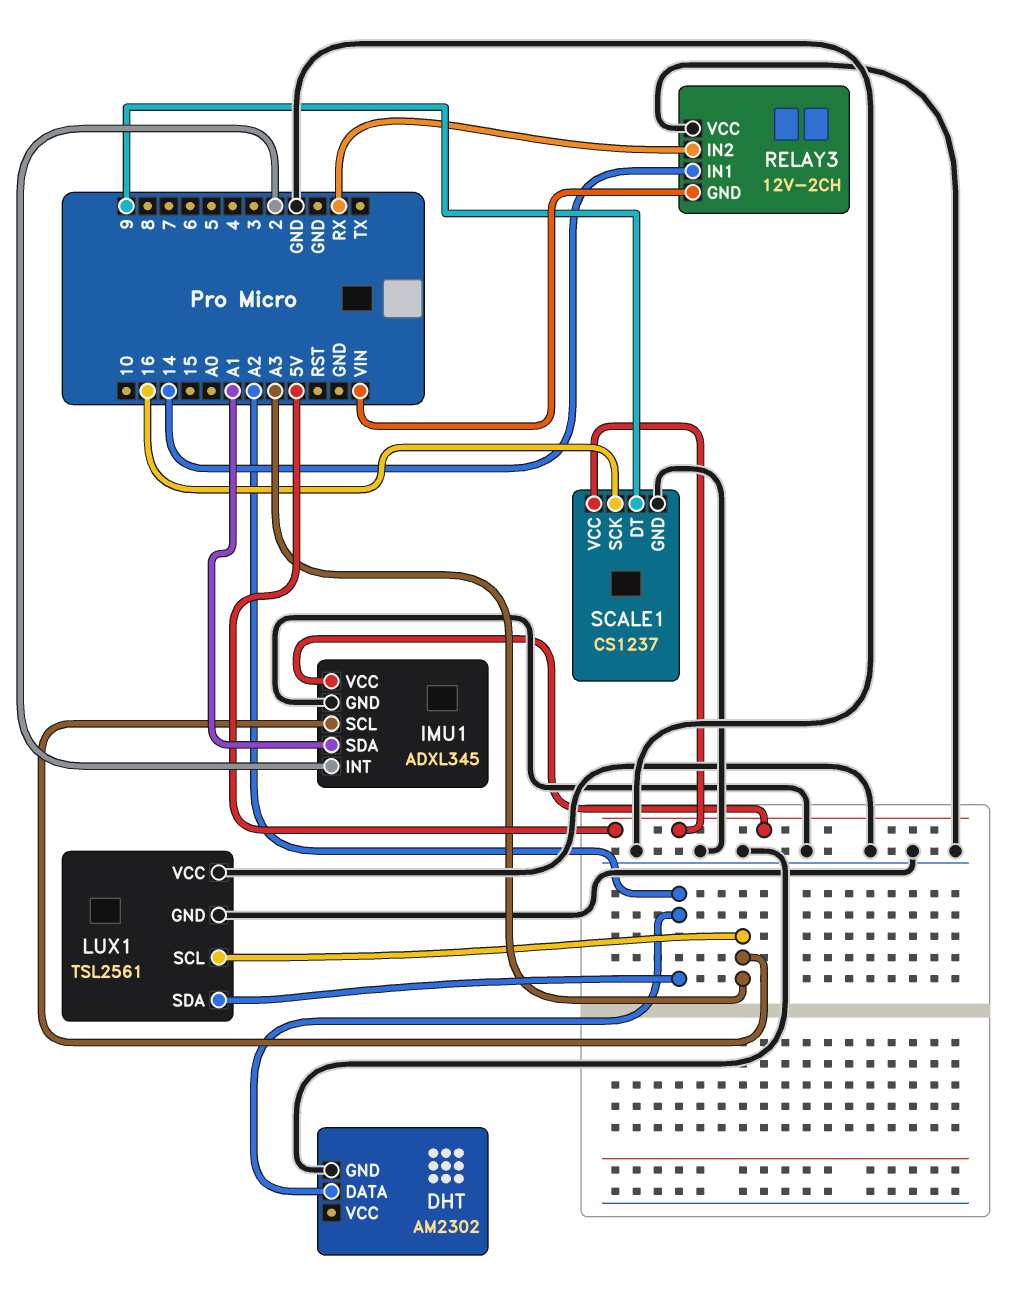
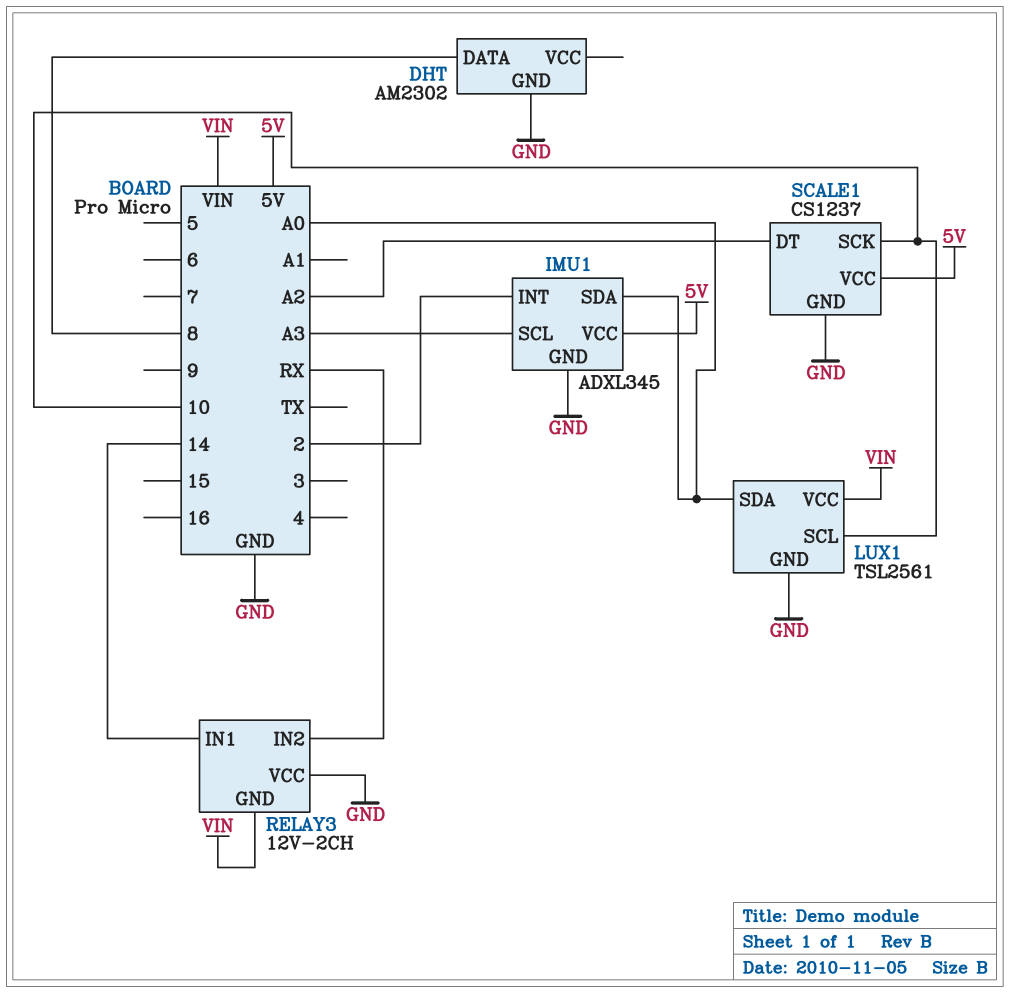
DHT pin DATA: A2 -> 8
IMU1 pin SDA: A1 -> A0
LUX1 pin SCL: A3 -> 10
LUX1 pin SDA: A2 -> A0
LUX1 pin VCC: GND -> VIN
SCALE1 pin DT: 9 -> A2
SCALE1 pin SCK: 16 -> 10

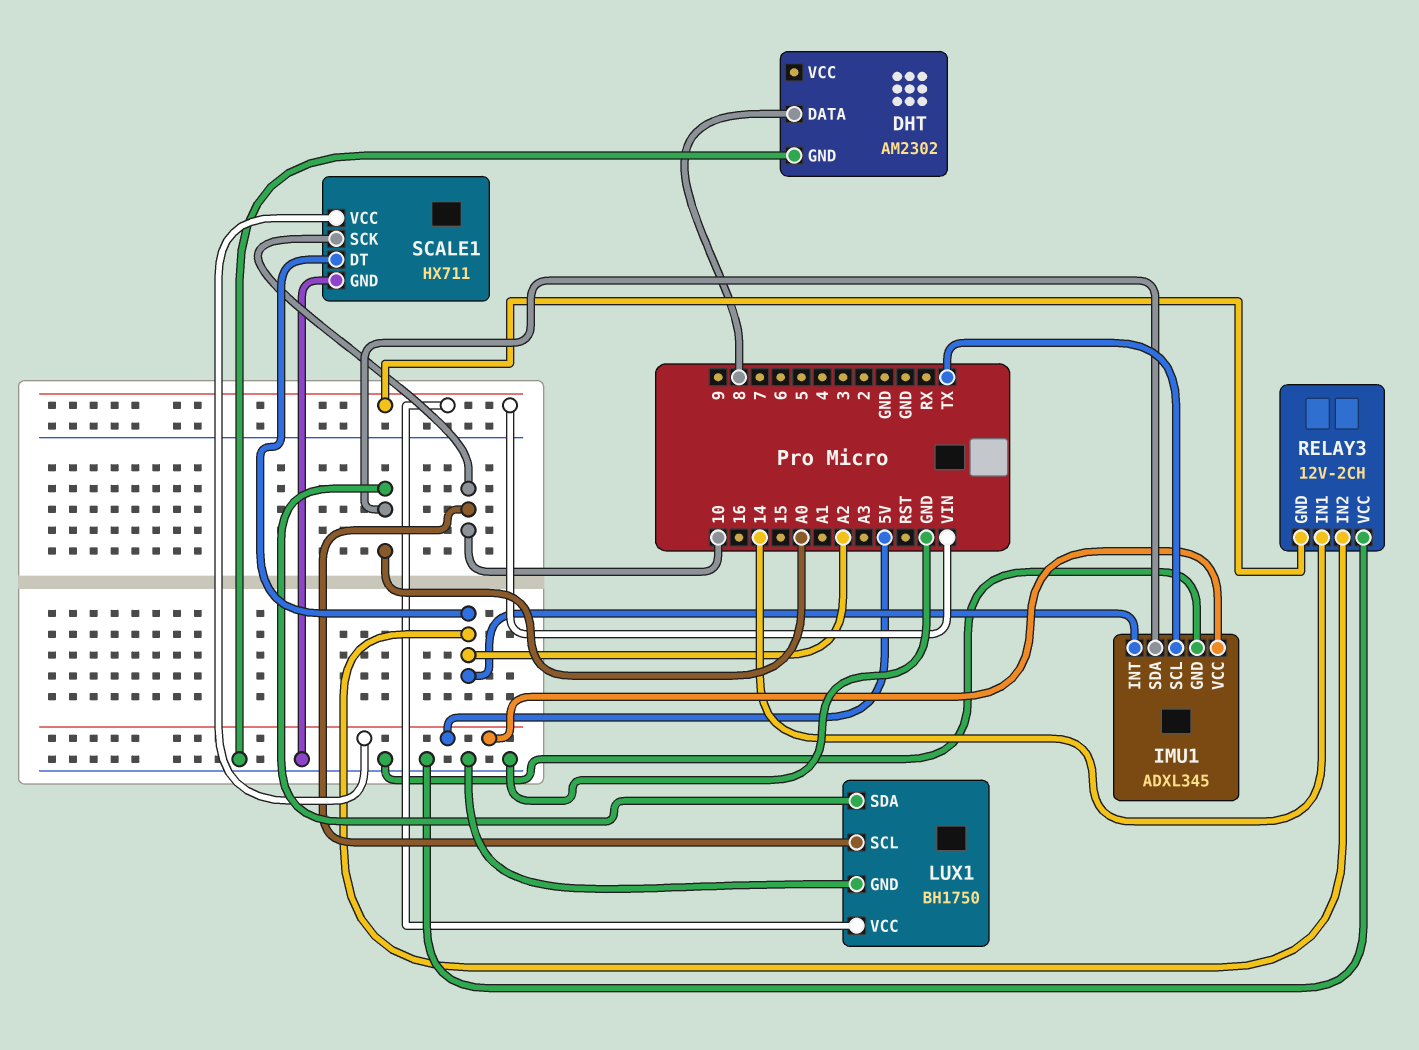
IMU1 pin INT: 2 -> A2
IMU1 pin SCL: A3 -> TX
LUX1: TSL2561 -> BH1750
RELAY3 pin IN2: RX -> A2
SCALE1: CS1237 -> HX711

